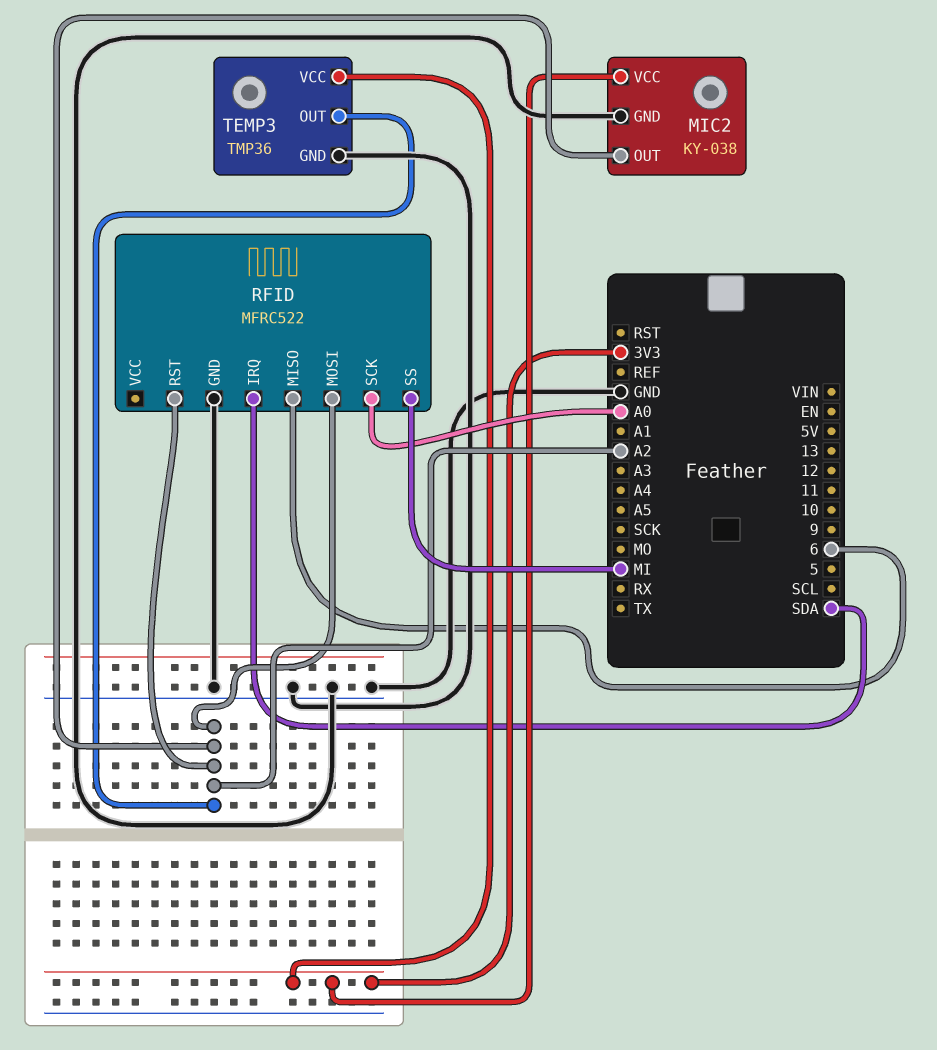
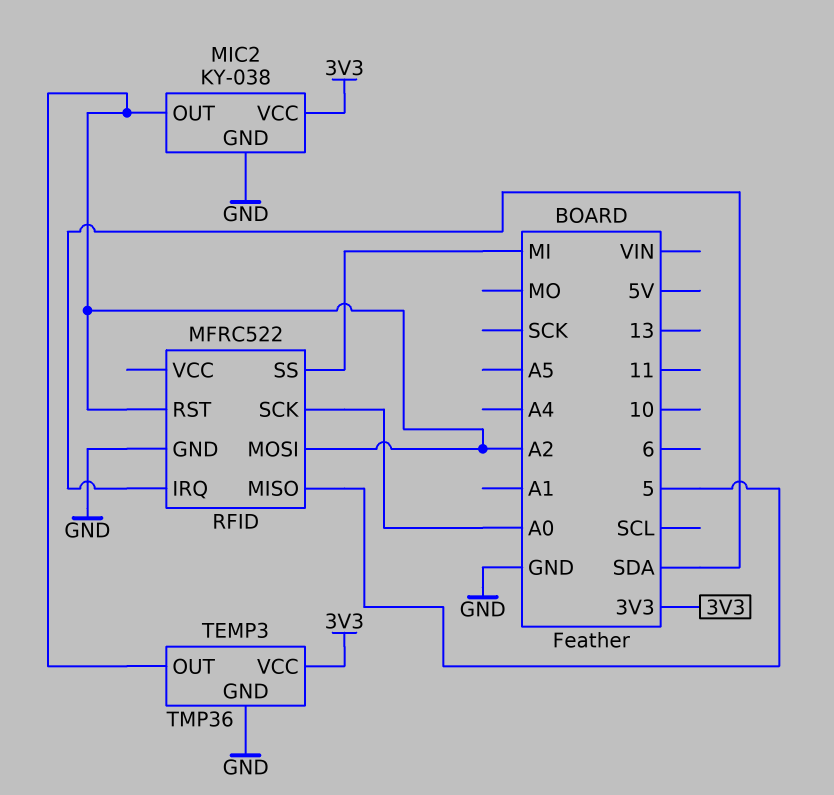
RFID pin MISO: 6 -> 5

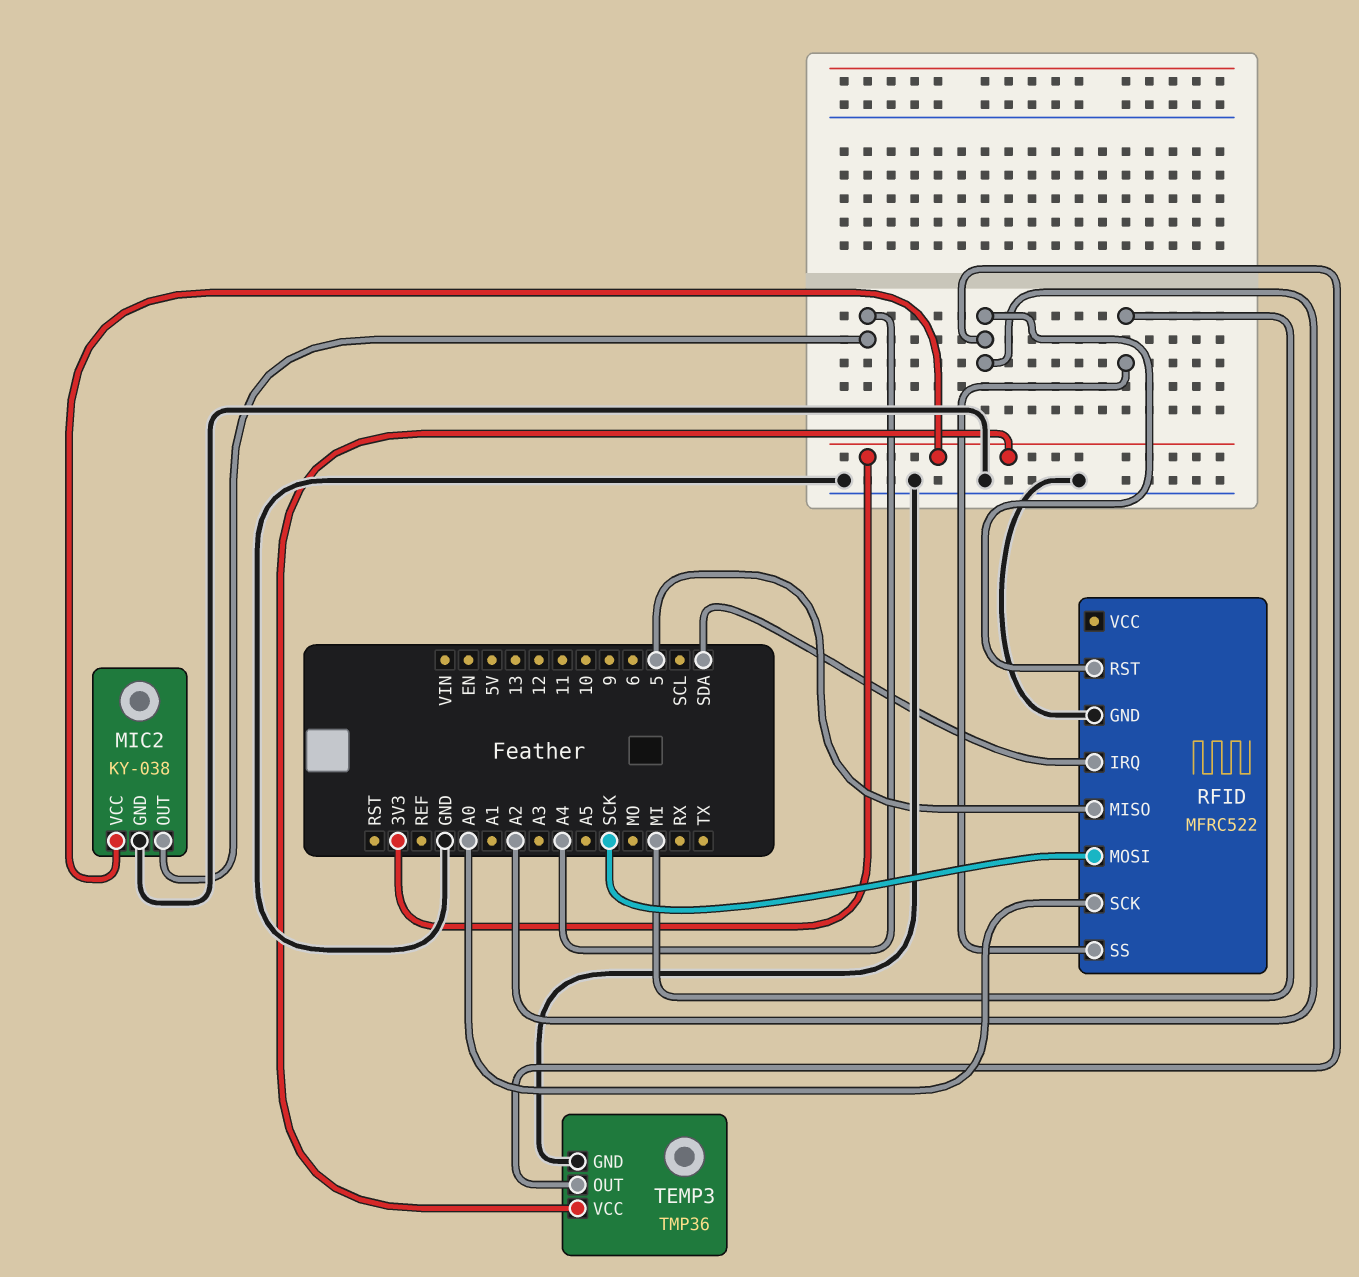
MIC2 pin OUT: A2 -> A4
RFID pin MOSI: A2 -> SCK

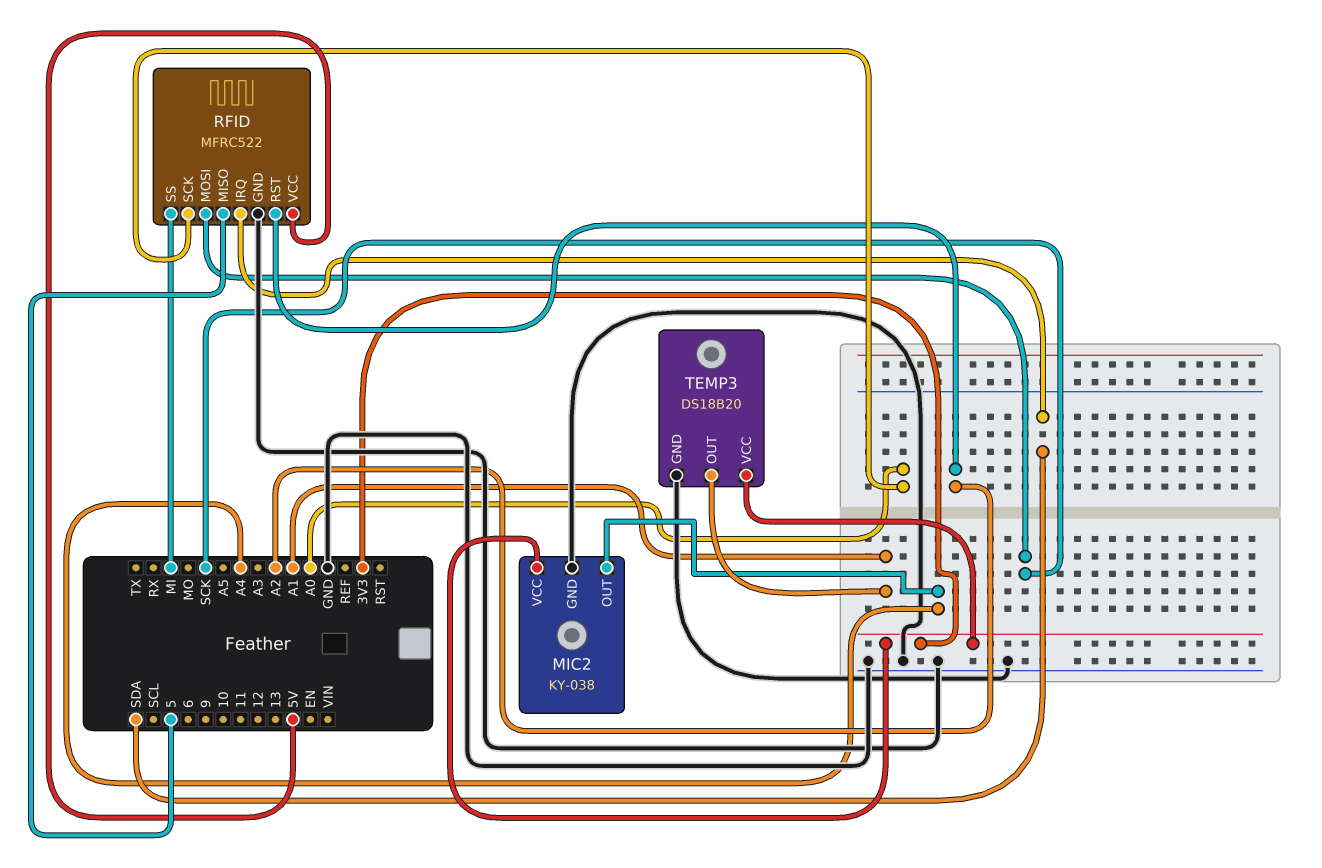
RFID pin VCC: none -> 5V
TEMP3: TMP36 -> DS18B20
TEMP3 pin OUT: A2 -> A1

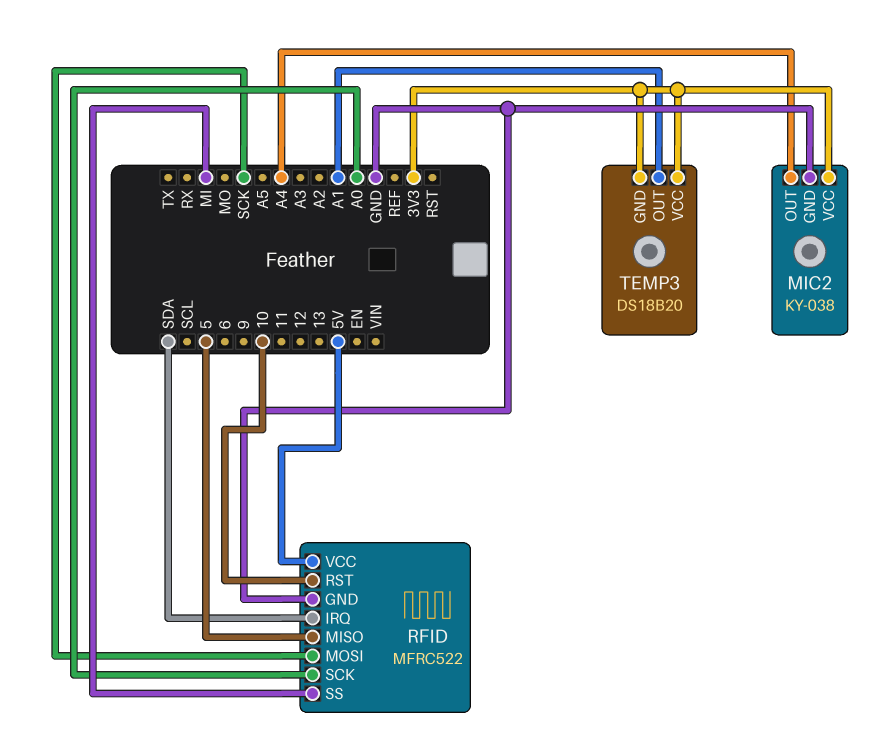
RFID pin RST: A2 -> 10
TEMP3 pin GND: GND -> 3V3

